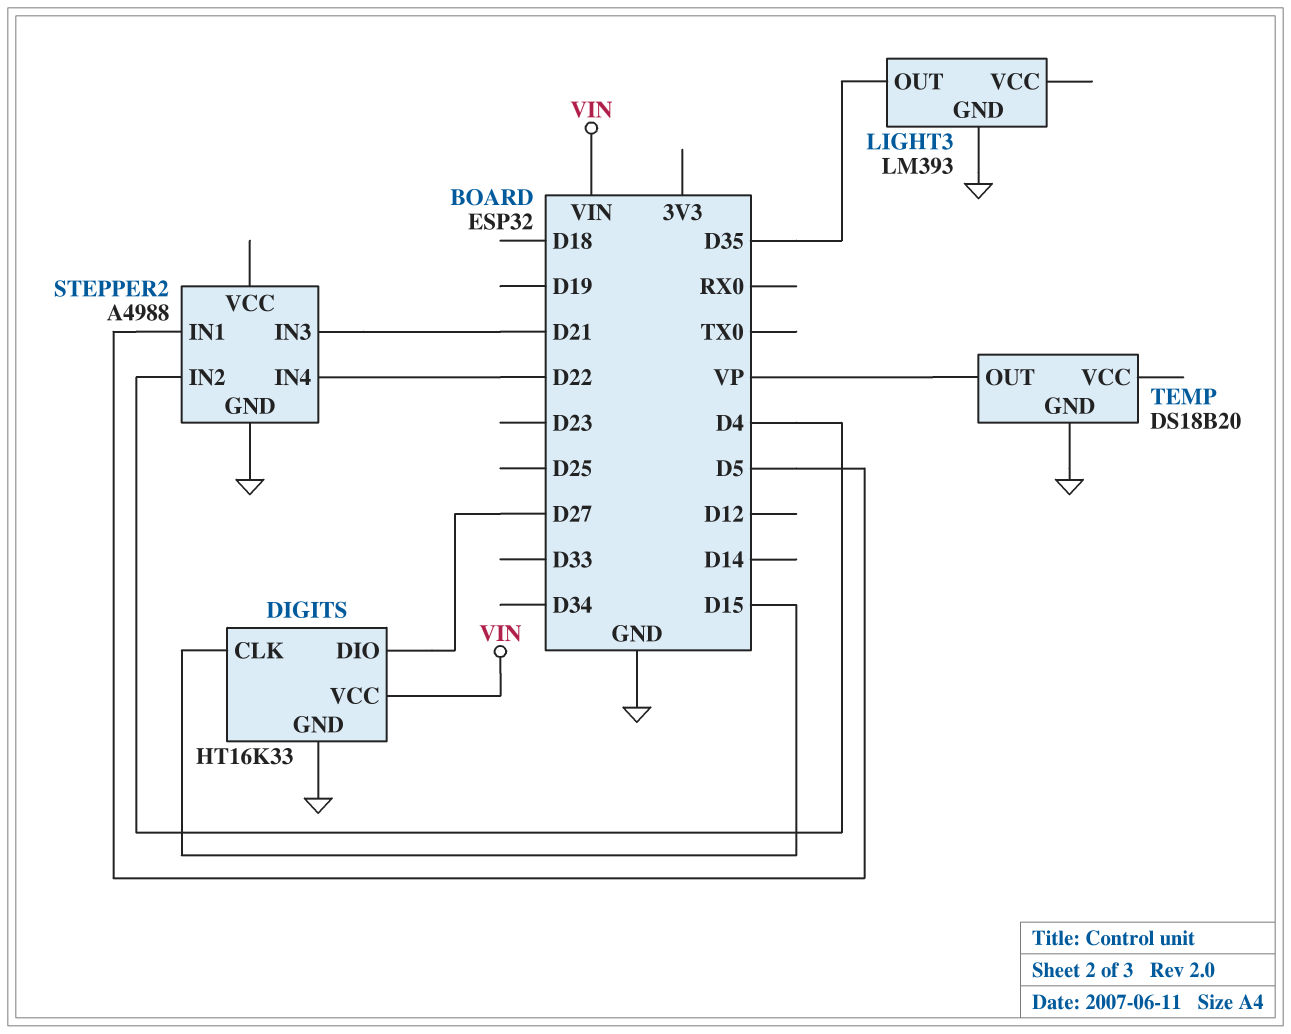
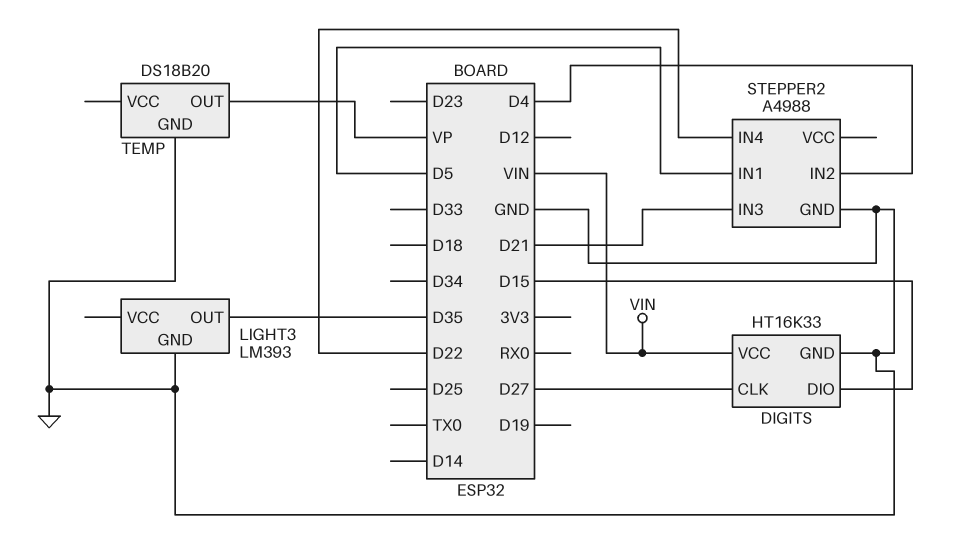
DIGITS pin CLK: D15 -> D27
DIGITS pin DIO: D27 -> D15

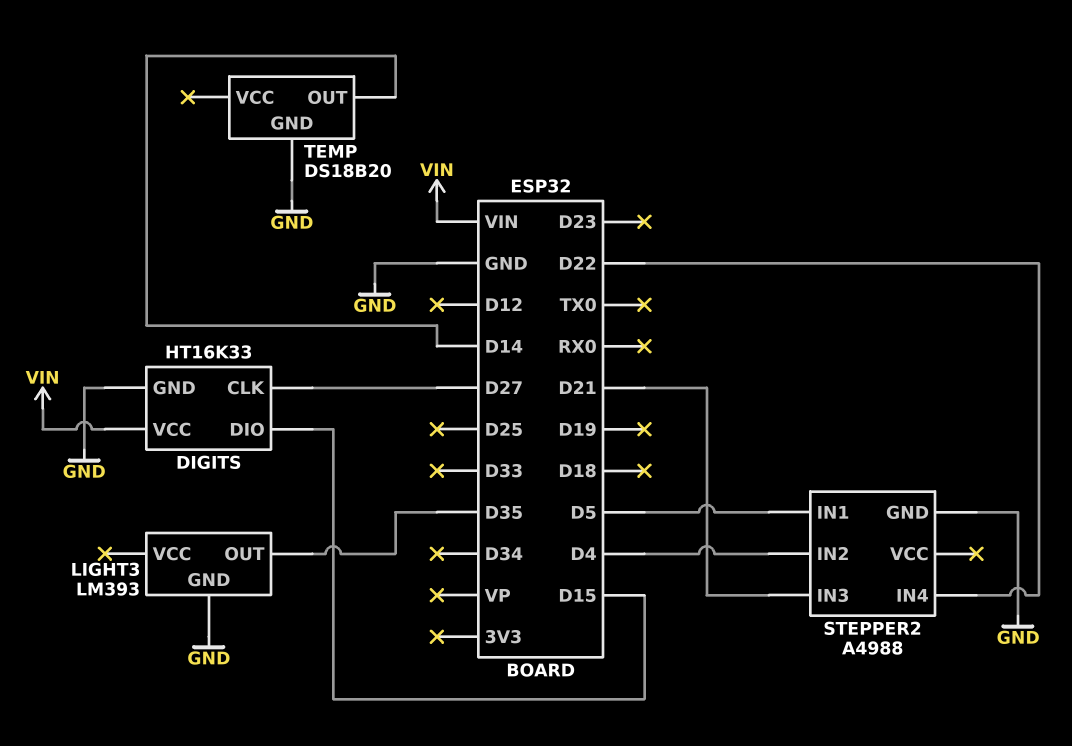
TEMP pin OUT: VP -> D14

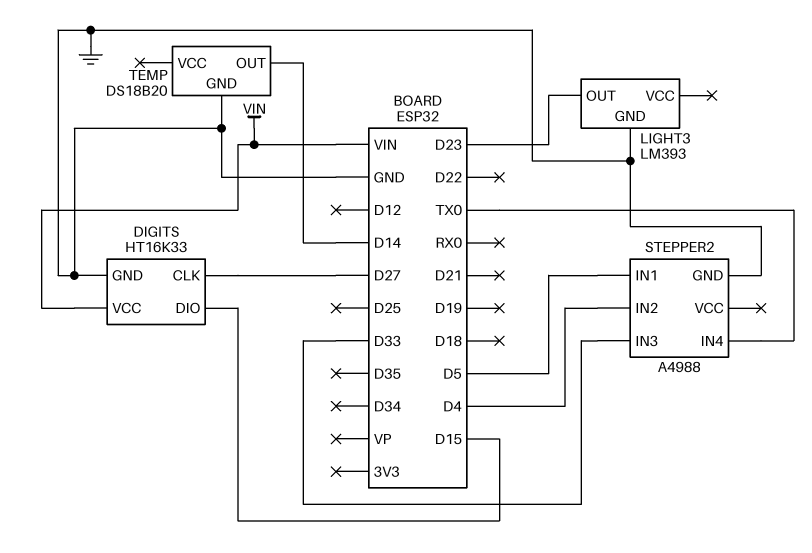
LIGHT3 pin OUT: D35 -> D23
STEPPER2 pin IN3: D21 -> D33
STEPPER2 pin IN4: D22 -> TX0

